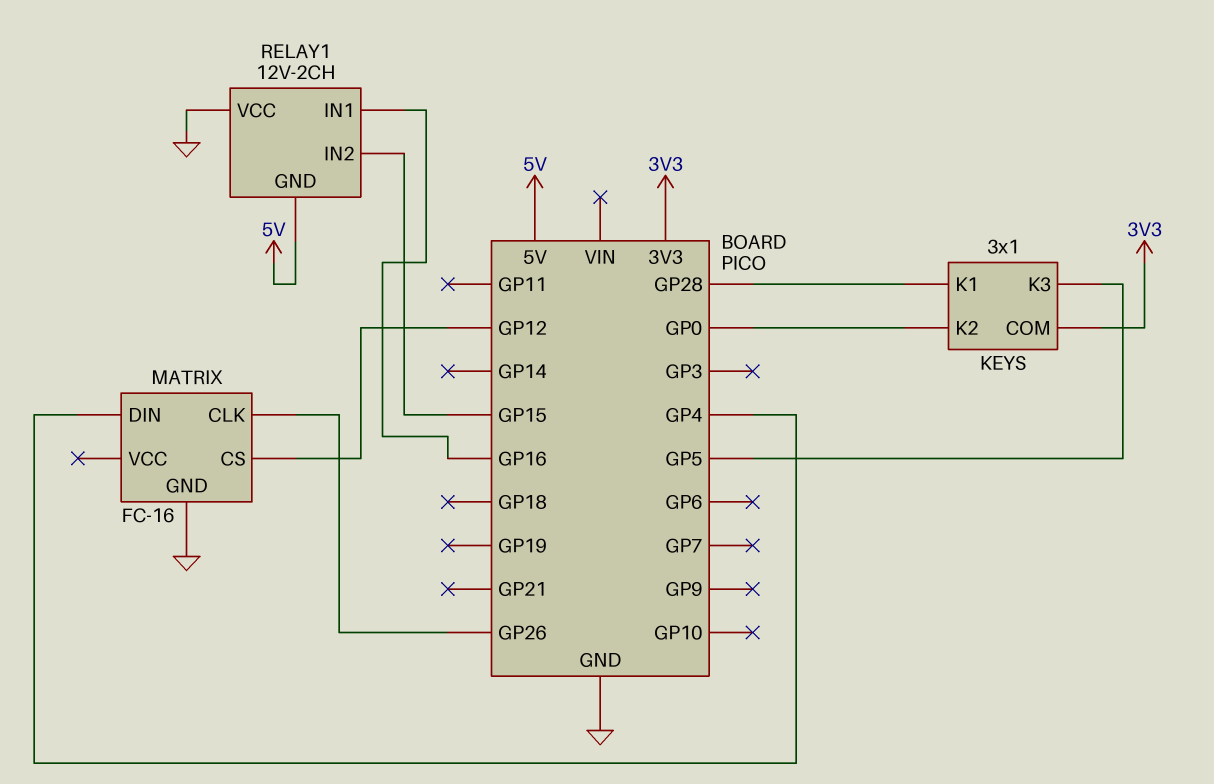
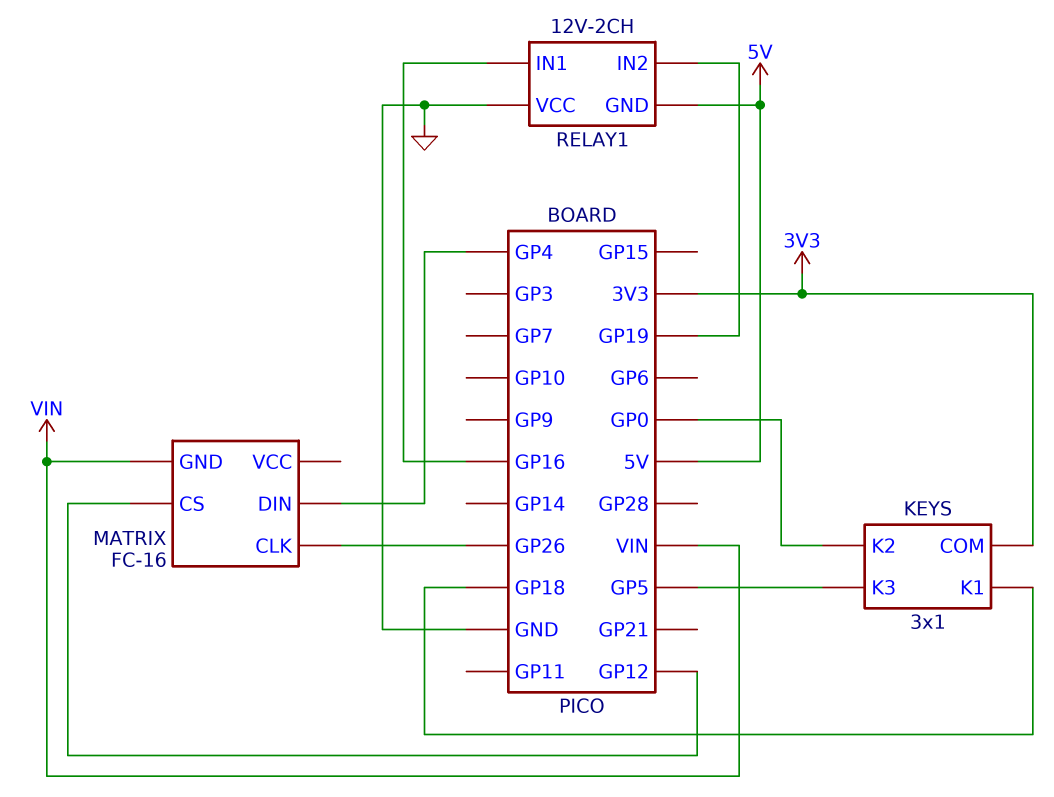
KEYS pin K1: GP28 -> GP18
MATRIX pin GND: GND -> VIN
RELAY1 pin IN2: GP15 -> GP19

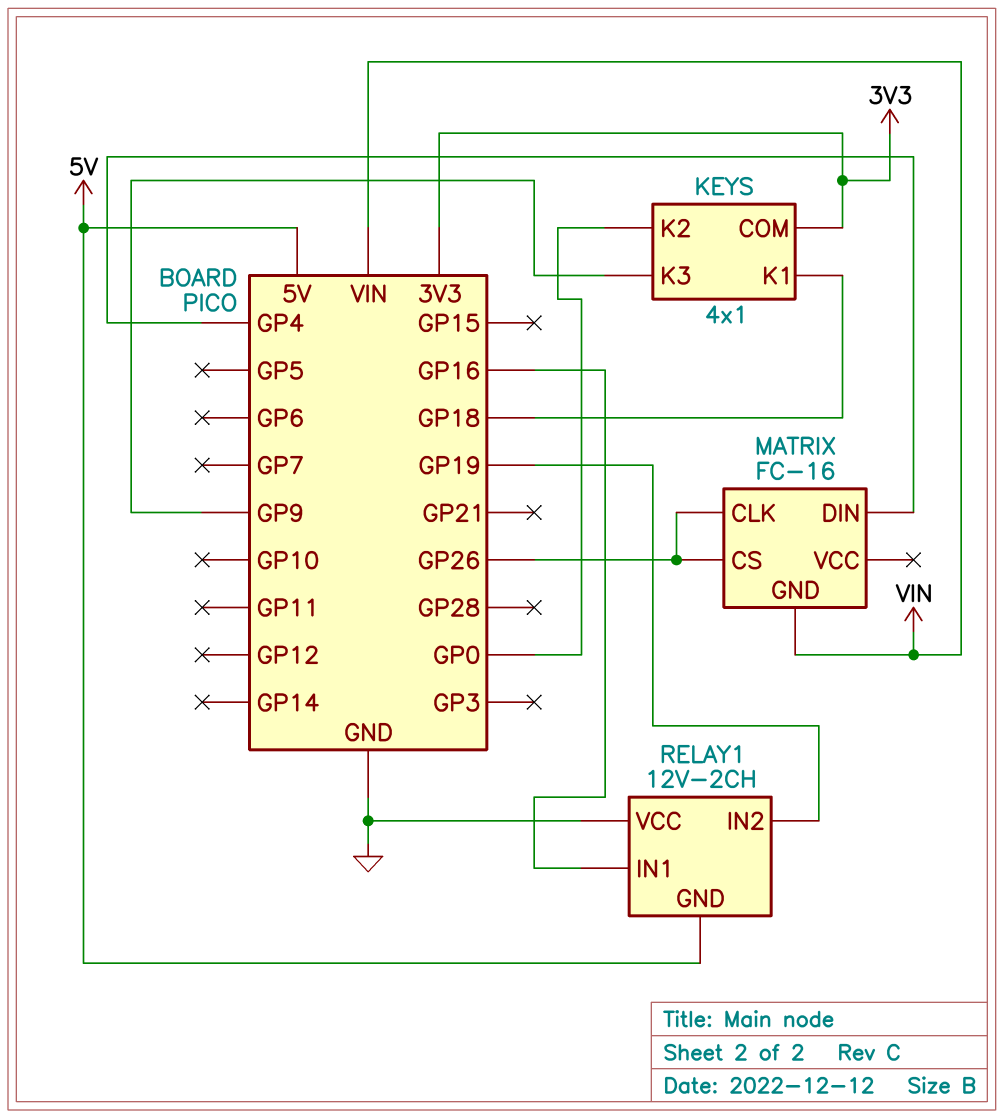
KEYS: 3x1 -> 4x1
KEYS pin K3: GP5 -> GP9
MATRIX pin CS: GP12 -> GP26

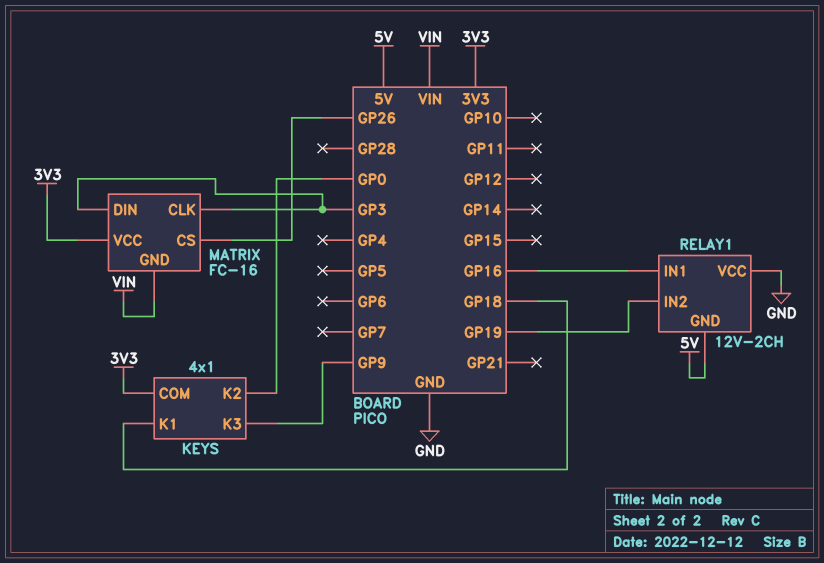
MATRIX pin CLK: GP26 -> GP3
MATRIX pin DIN: GP4 -> GP3
MATRIX pin VCC: none -> 3V3

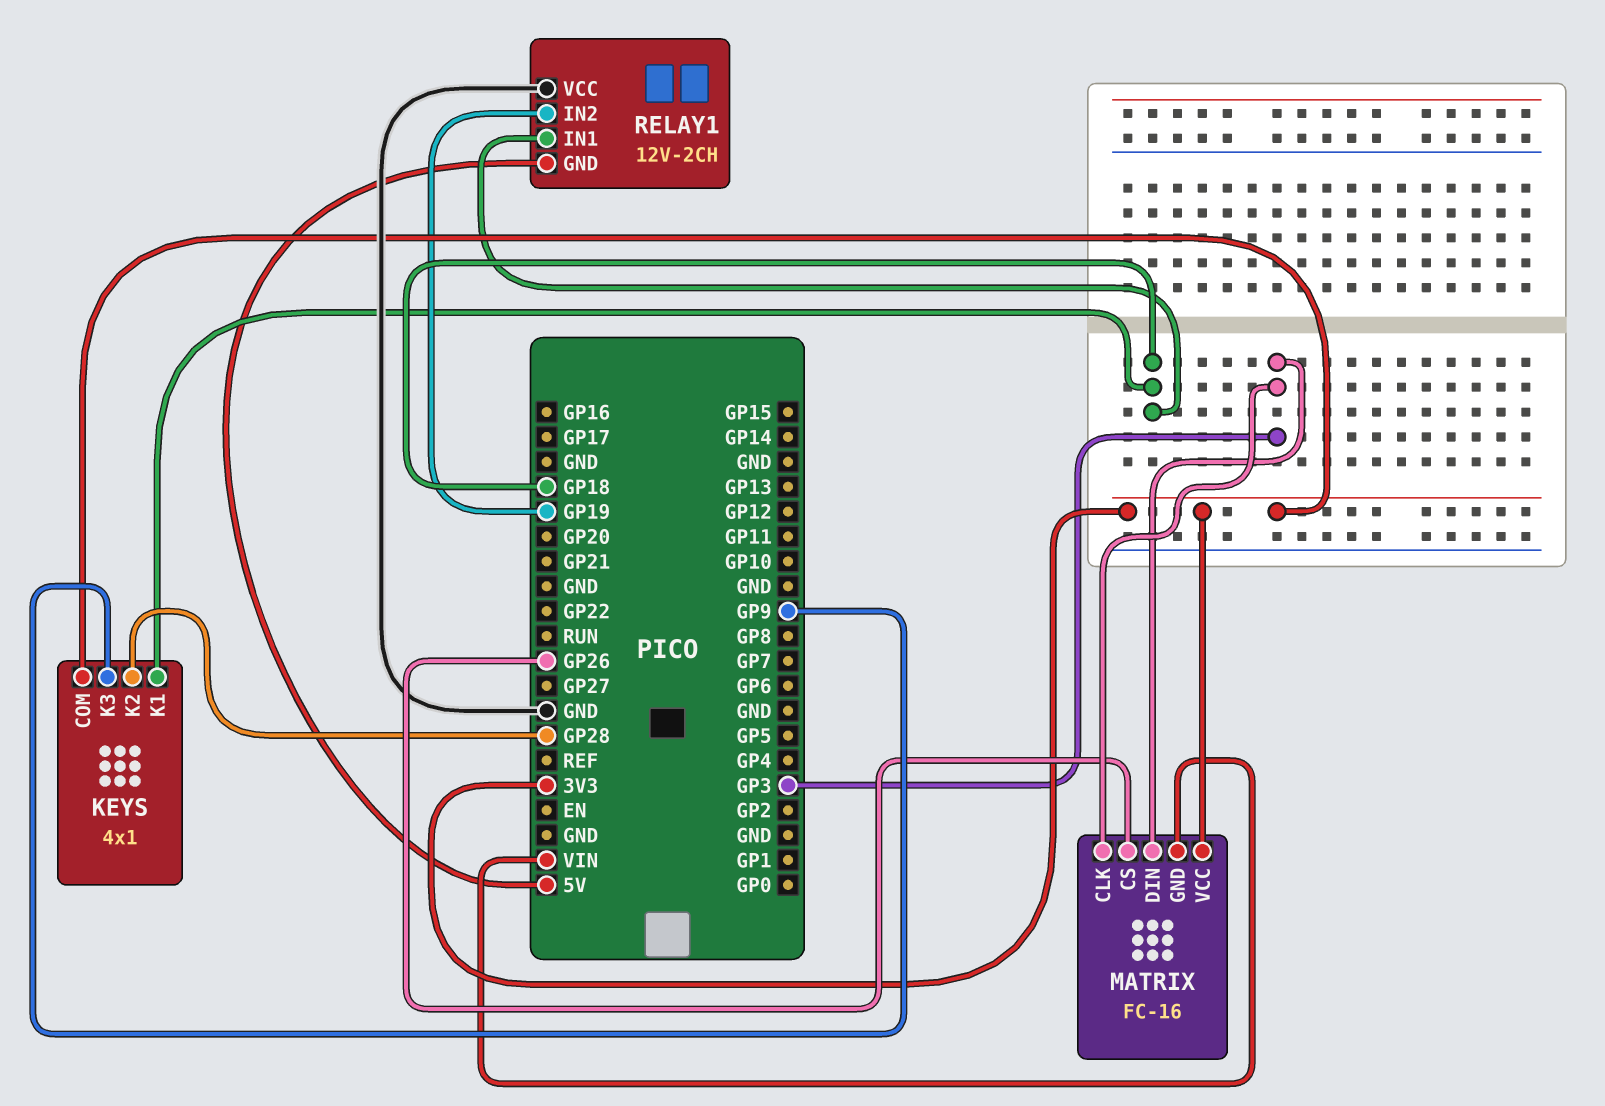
KEYS pin K2: GP0 -> GP28
RELAY1 pin IN1: GP16 -> GP18

